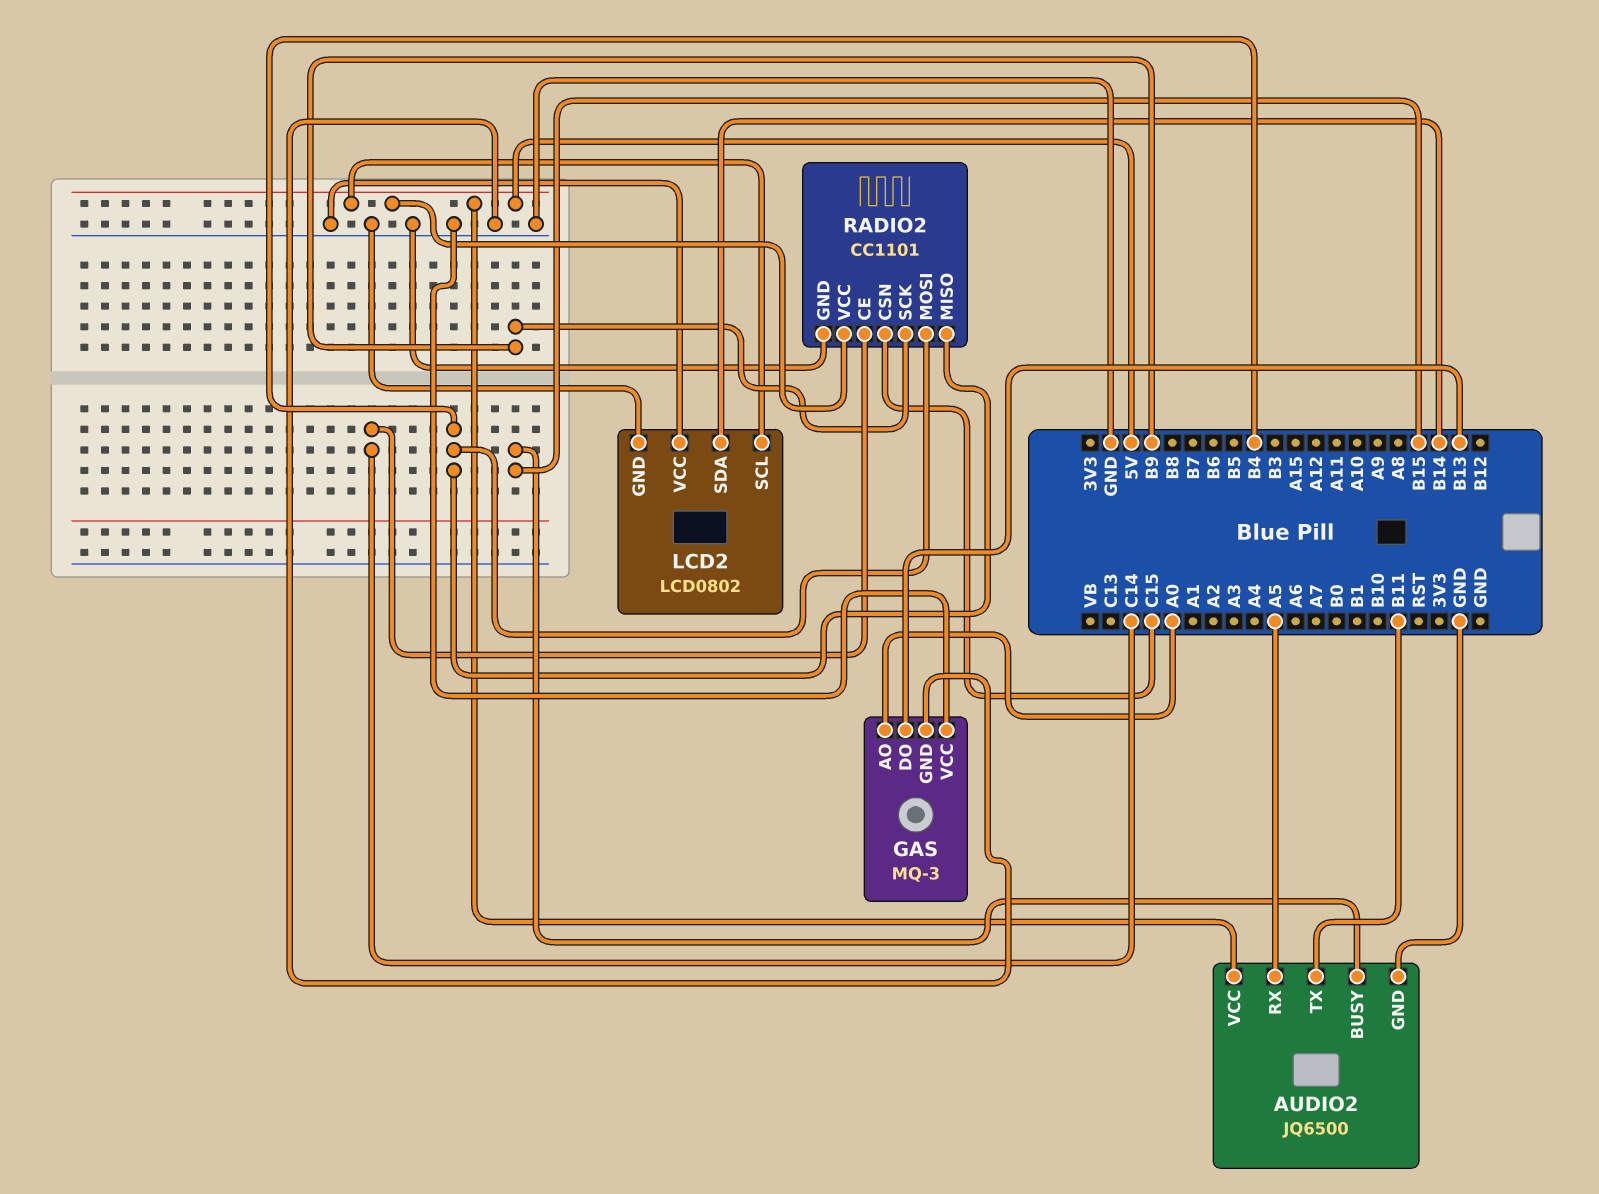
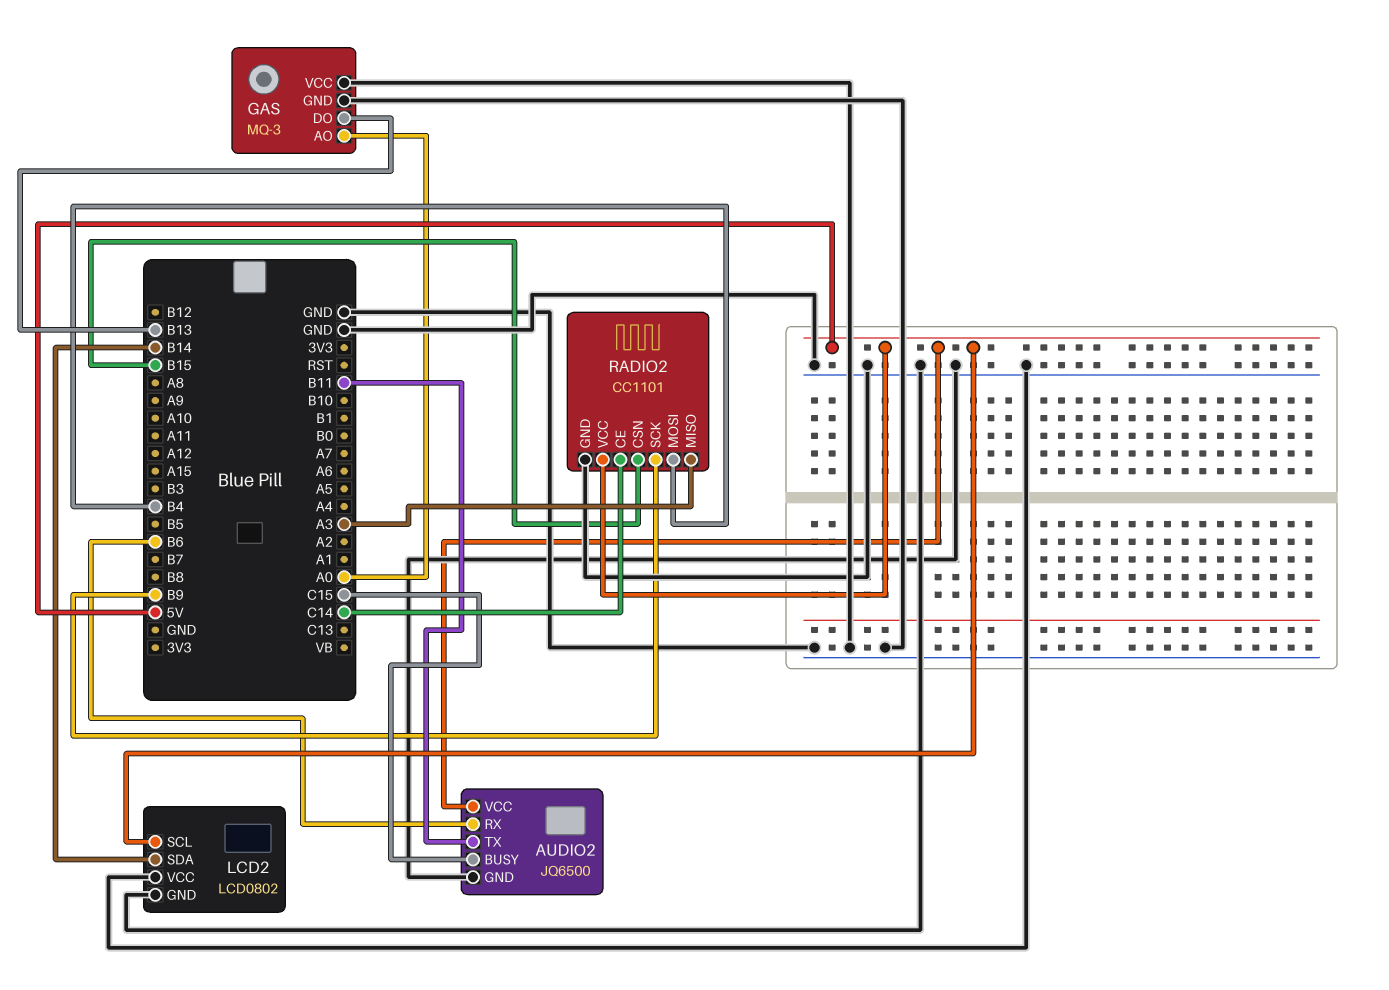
AUDIO2 pin BUSY: B15 -> C15
AUDIO2 pin RX: A5 -> B6
RADIO2 pin CSN: C15 -> B15
RADIO2 pin MISO: B4 -> A3

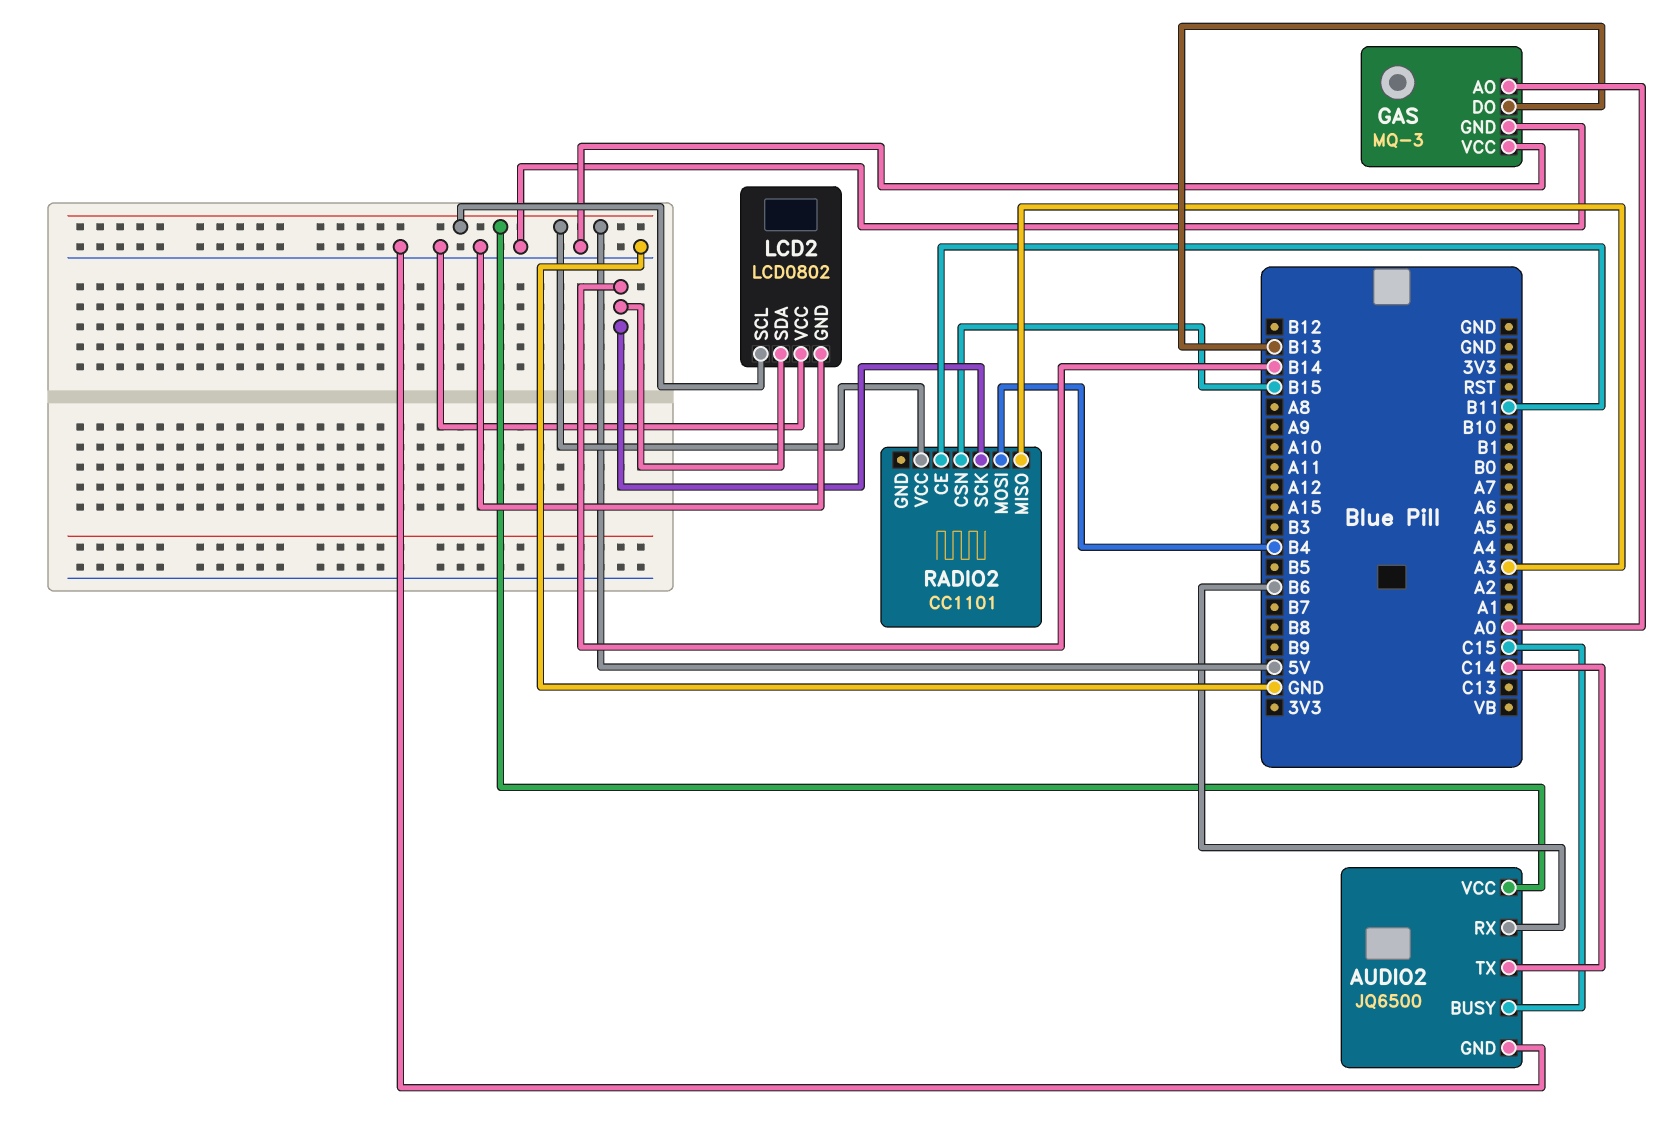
AUDIO2 pin TX: B11 -> C14
RADIO2 pin CE: C14 -> B11
RADIO2 pin GND: GND -> none
RADIO2 pin SCK: B9 -> B14

